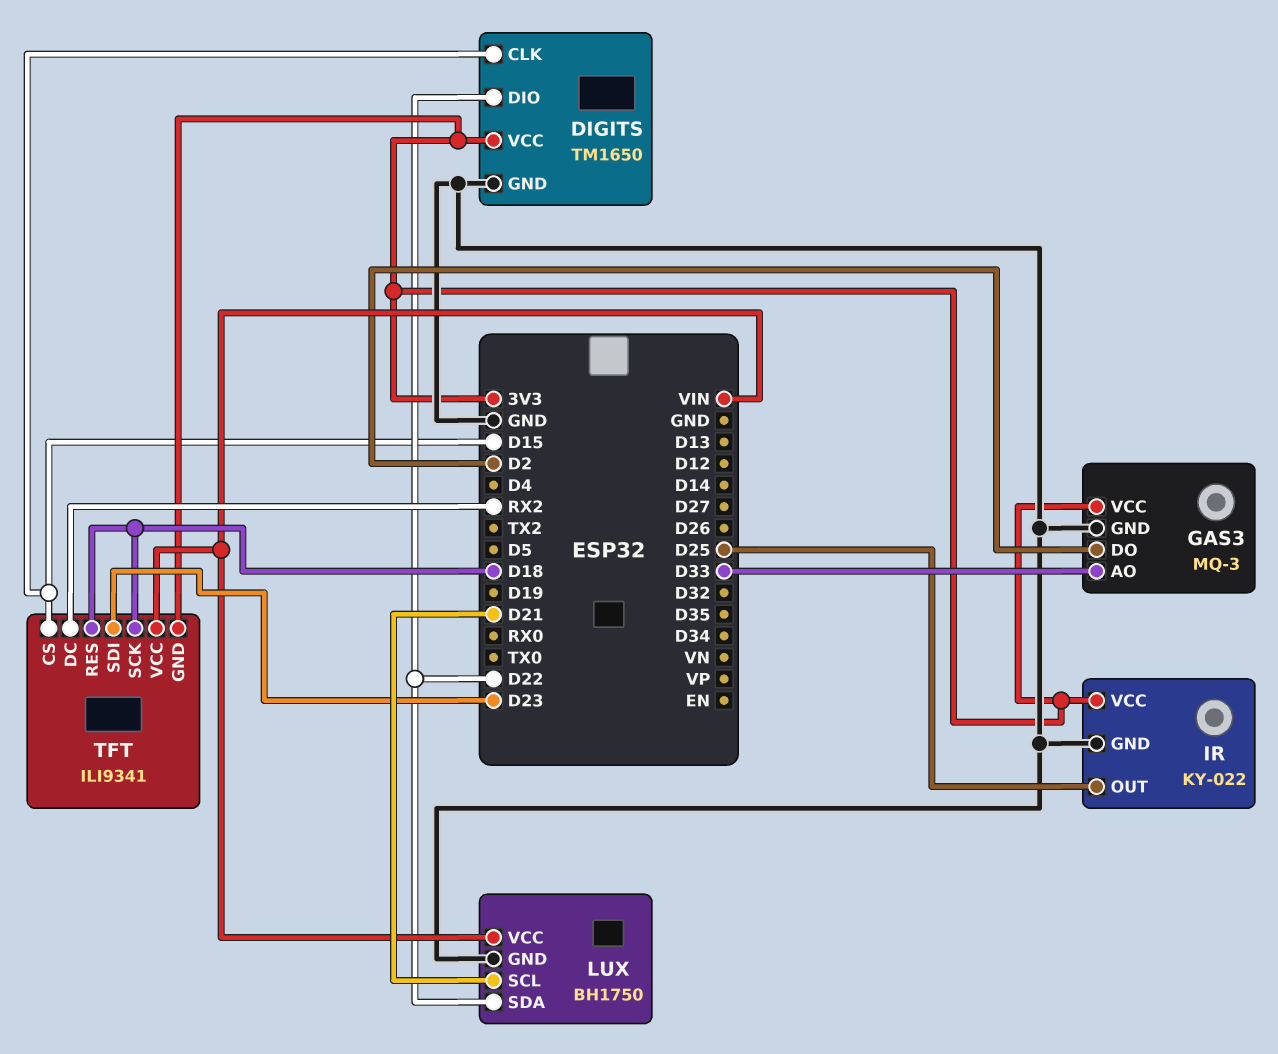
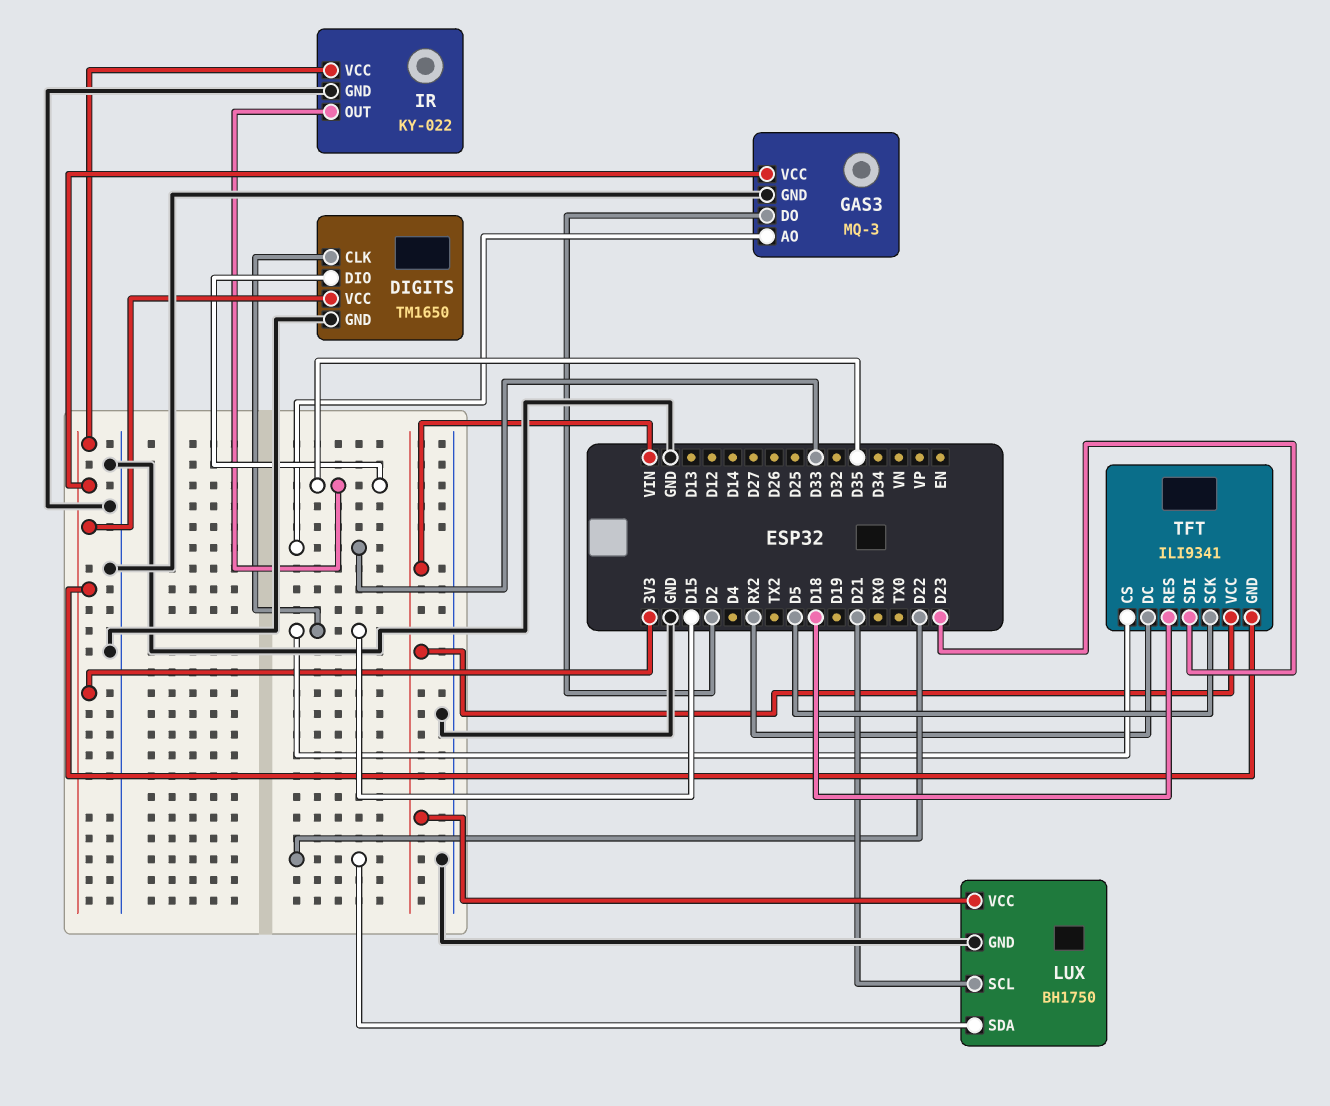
DIGITS pin DIO: D22 -> D35
IR pin OUT: D25 -> D35
TFT pin SCK: D18 -> D5

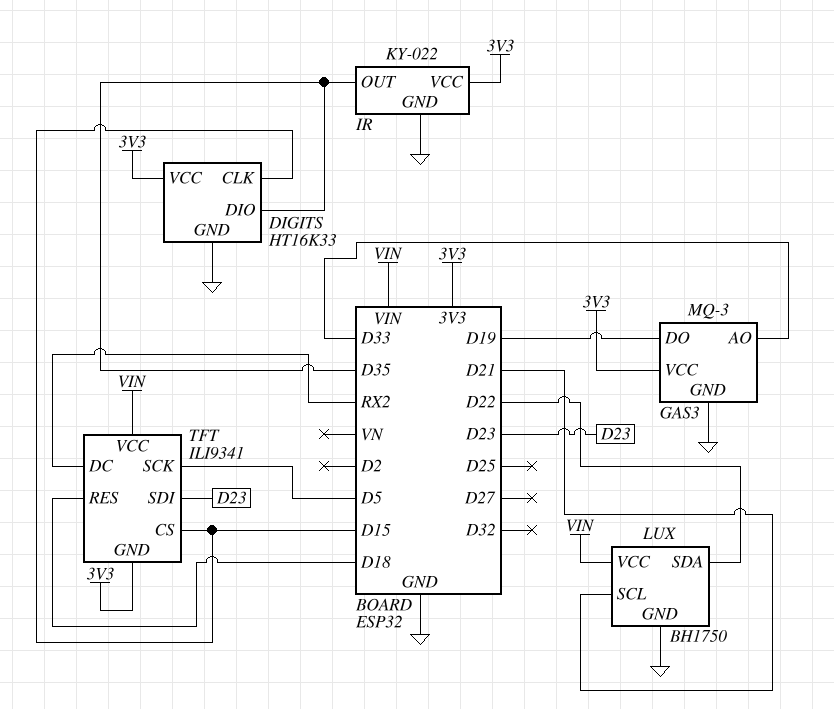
DIGITS: TM1650 -> HT16K33
GAS3 pin DO: D2 -> D19

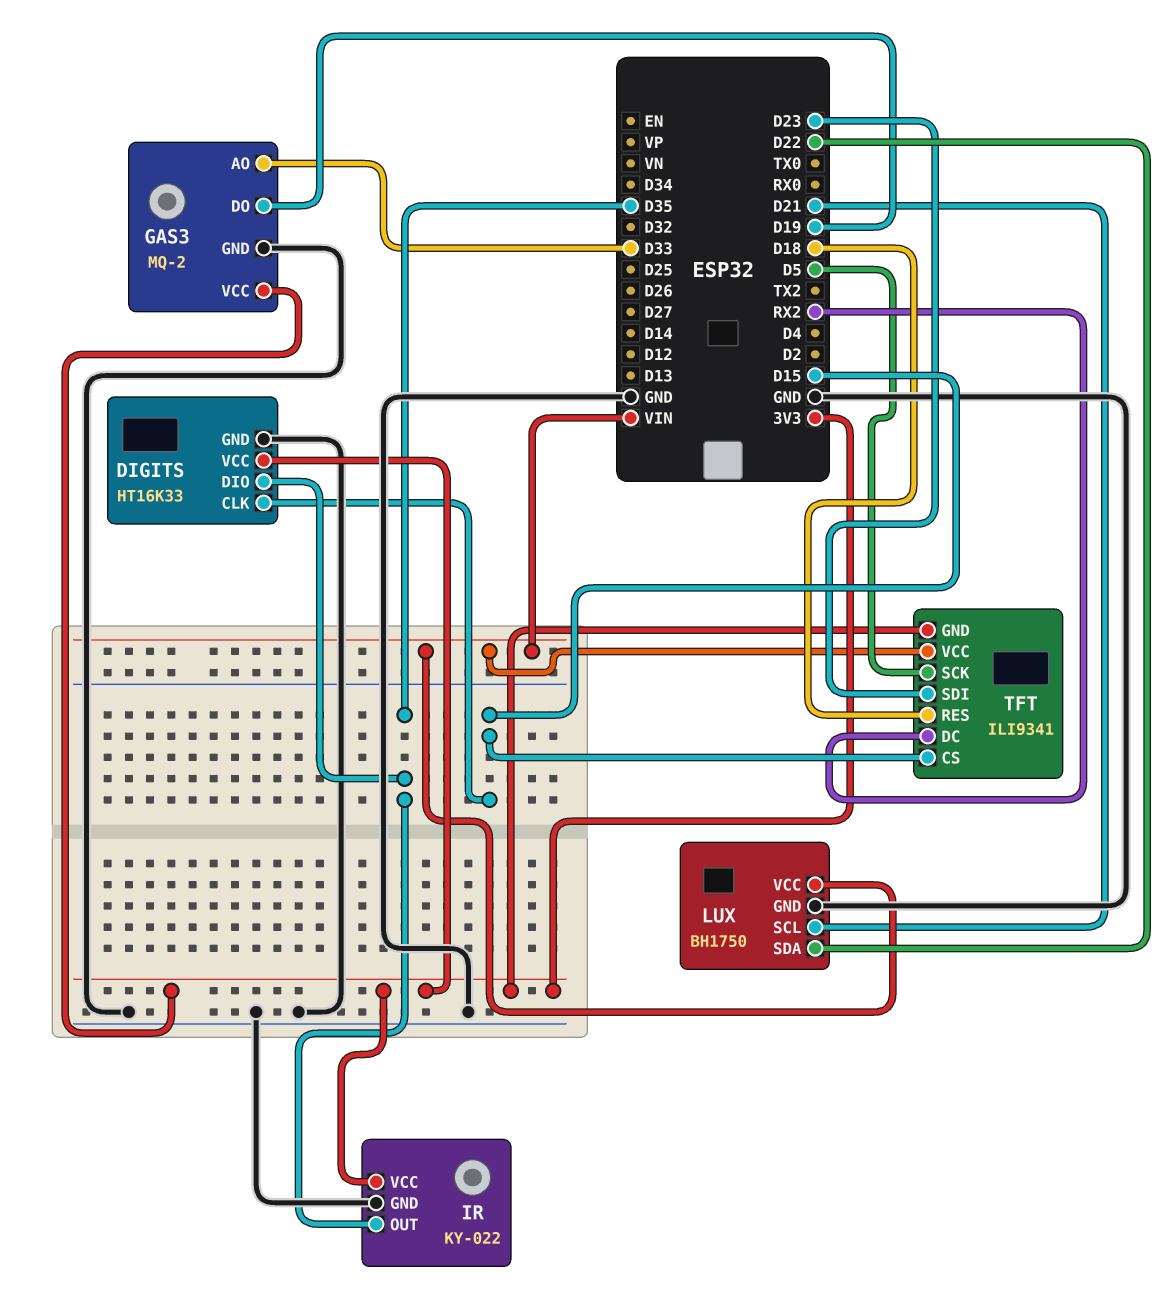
GAS3: MQ-3 -> MQ-2

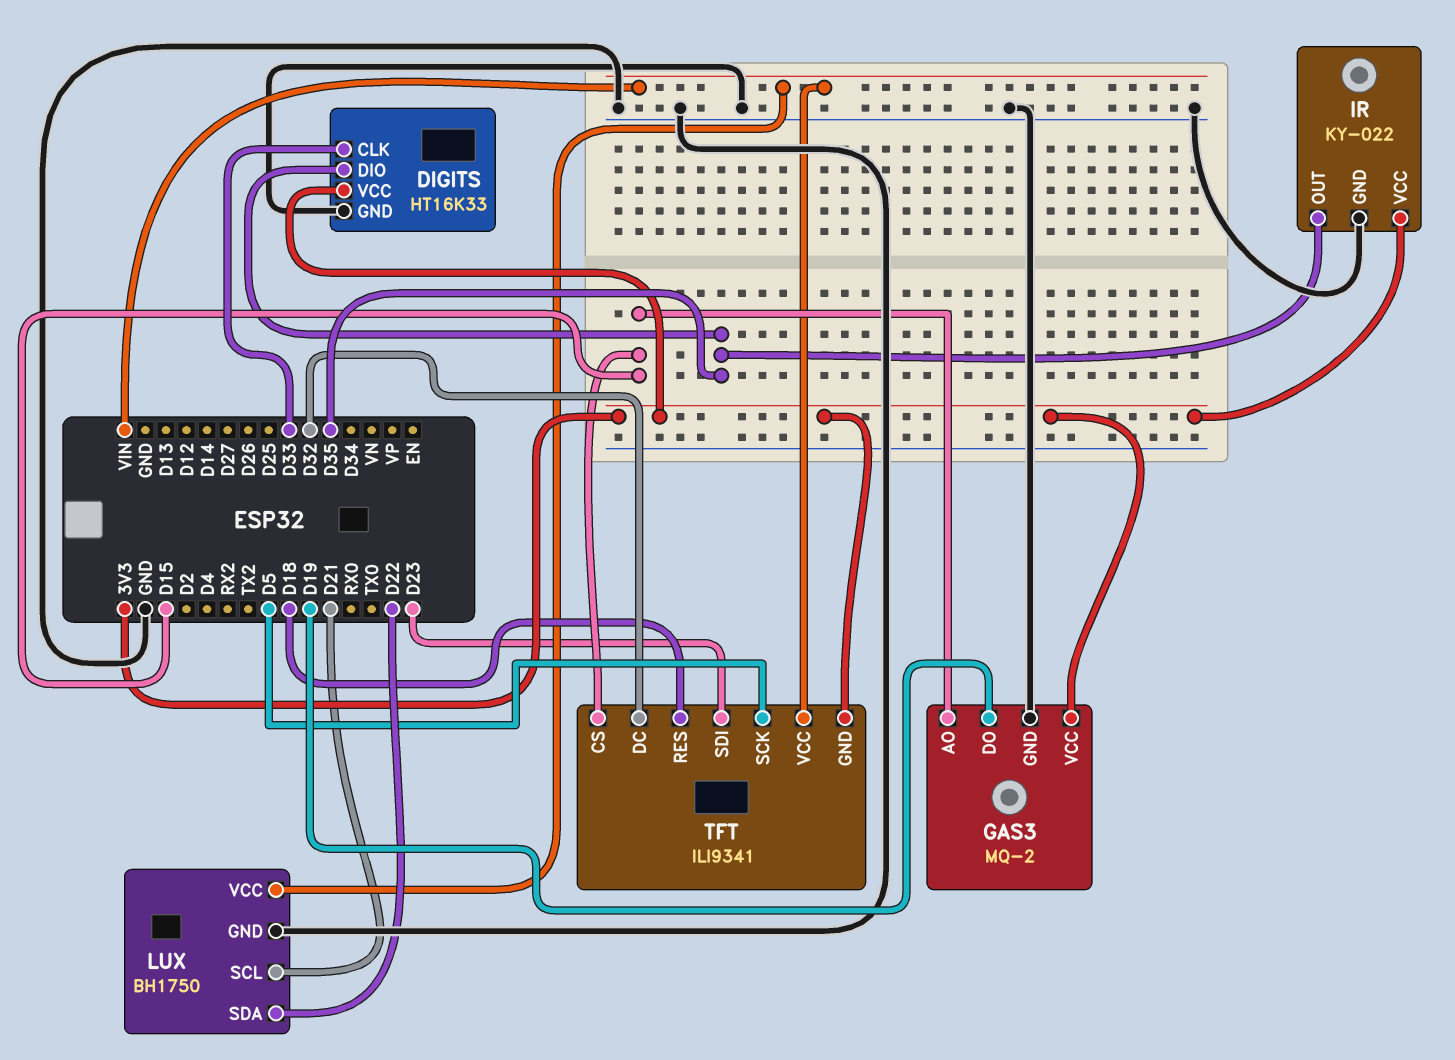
DIGITS pin CLK: D15 -> D33
GAS3 pin AO: D33 -> D15
TFT pin DC: RX2 -> D32

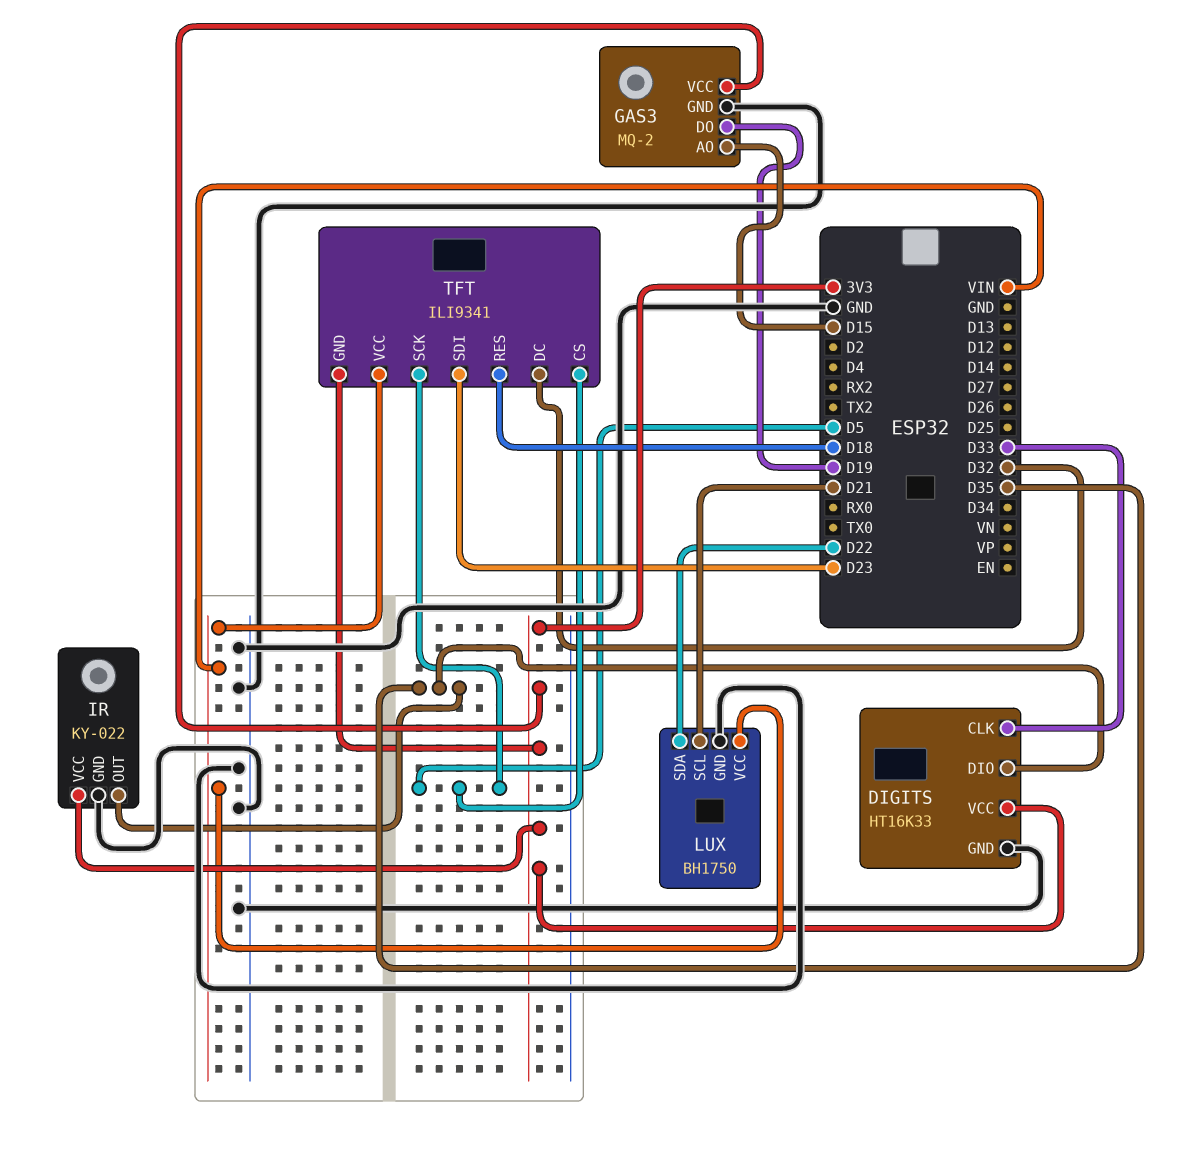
TFT pin CS: D15 -> D5

